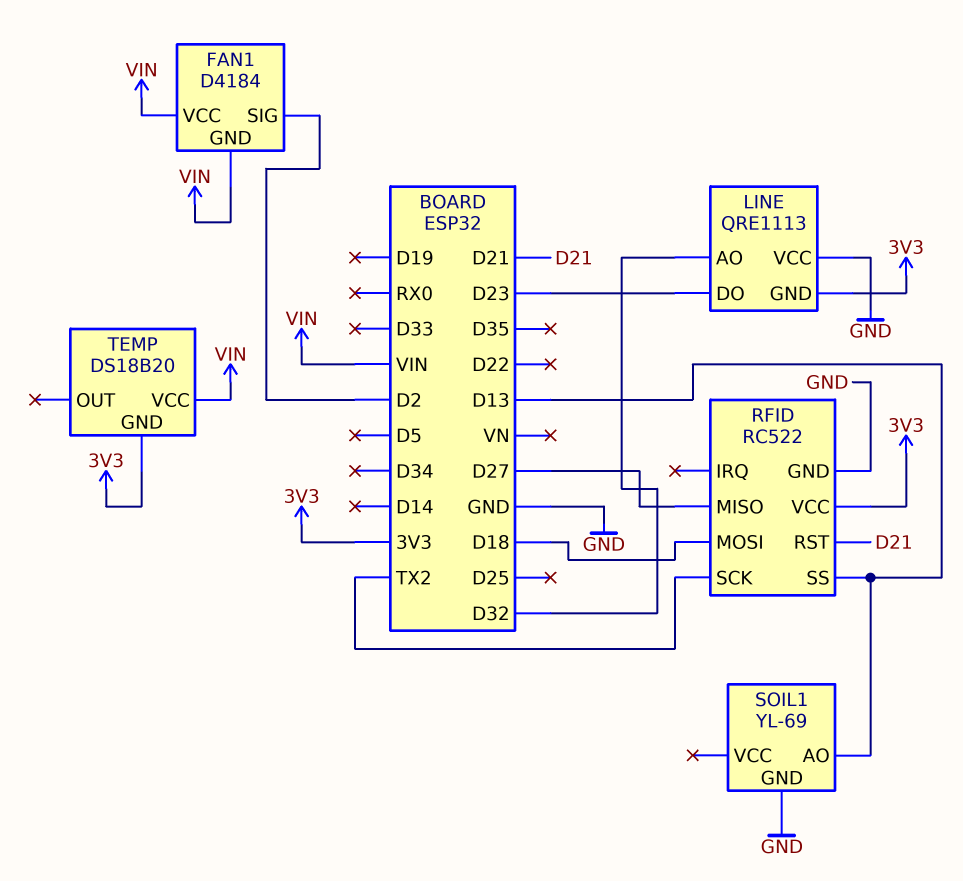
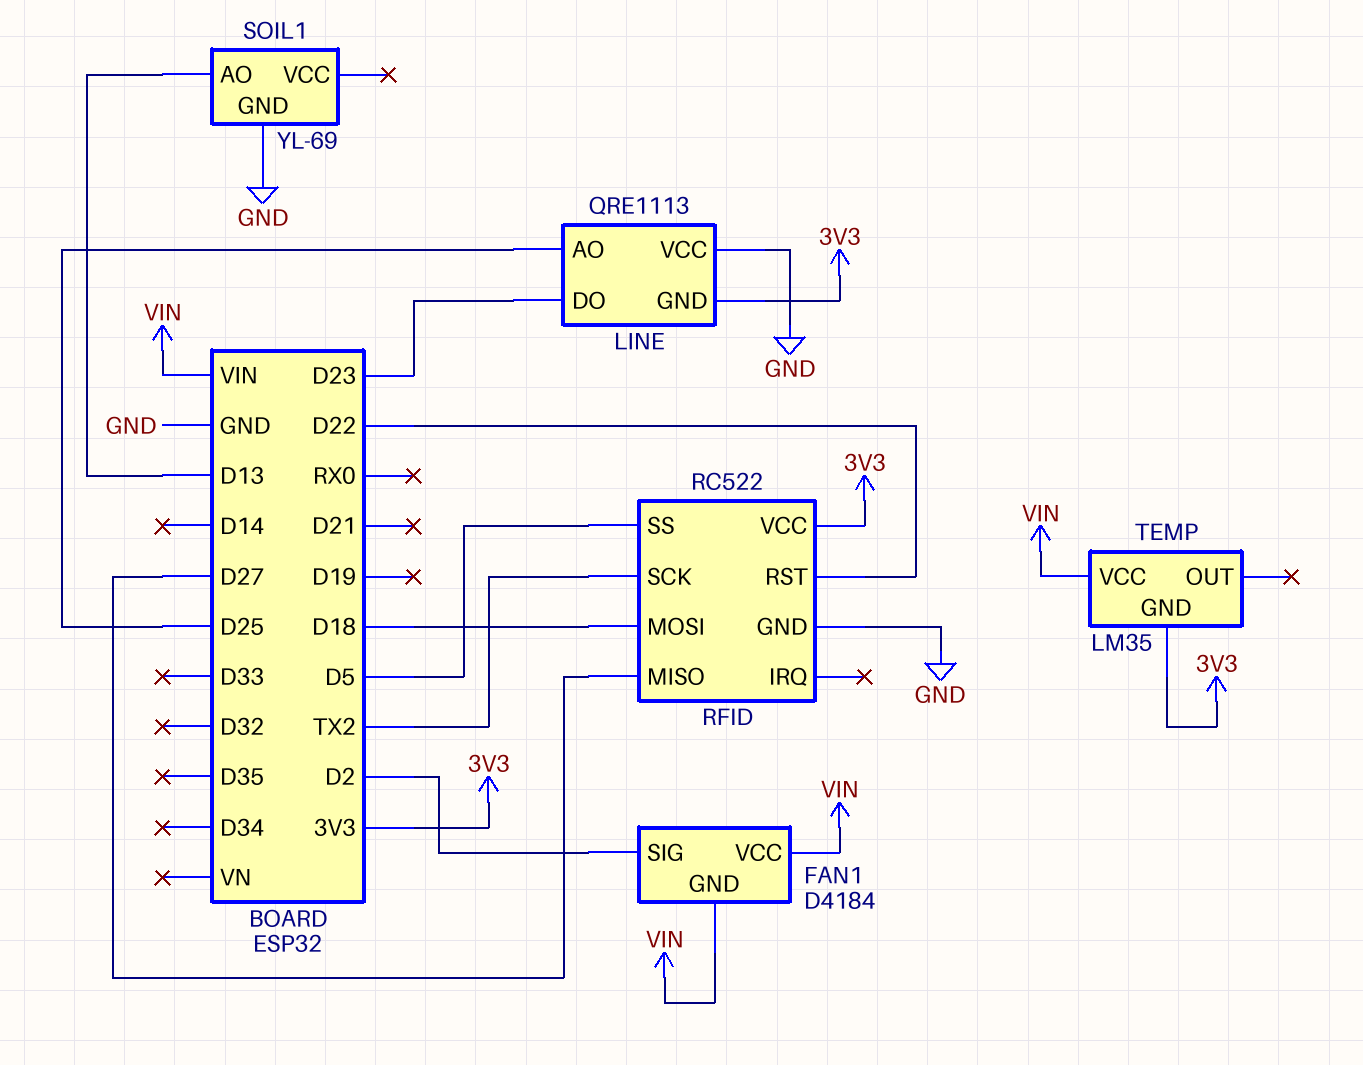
LINE pin AO: D32 -> D25
RFID pin RST: D21 -> D22
RFID pin SS: D13 -> D5
TEMP: DS18B20 -> LM35

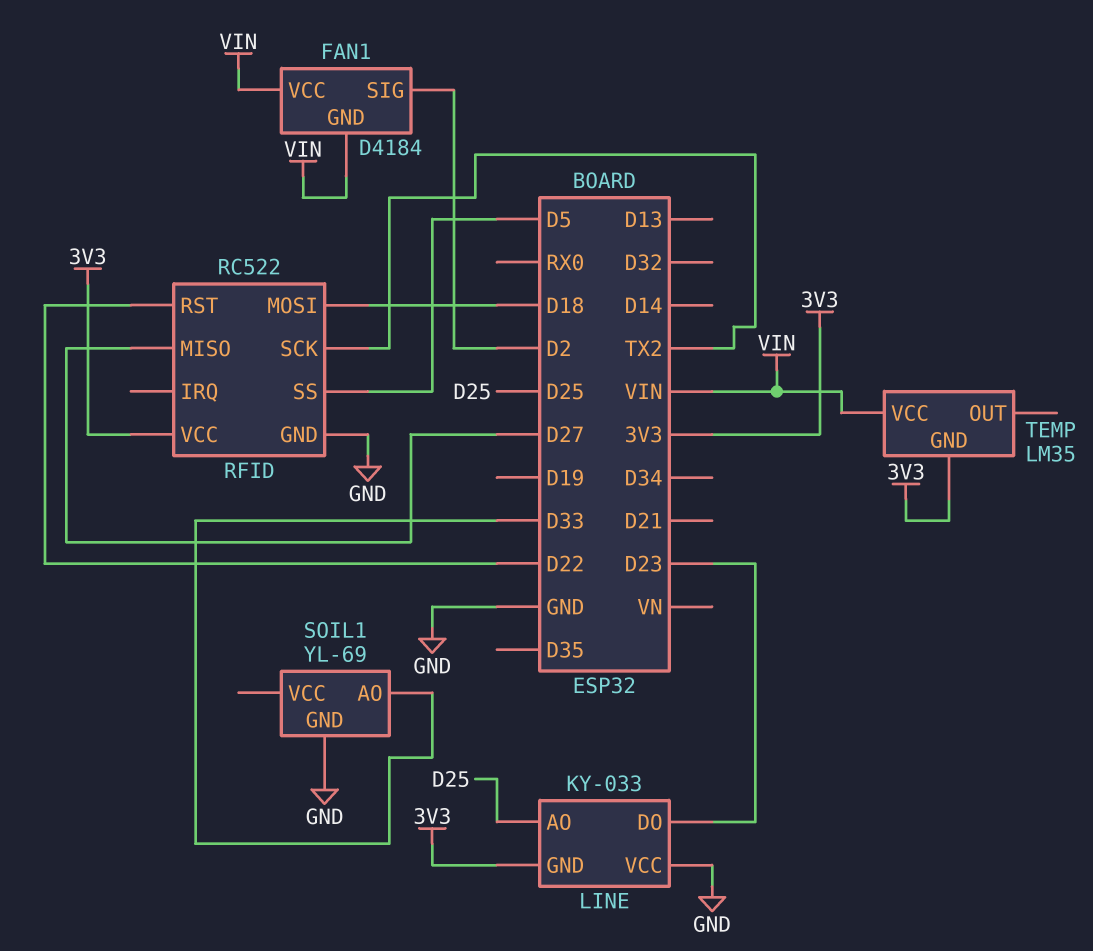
LINE: QRE1113 -> KY-033
SOIL1 pin AO: D13 -> D33

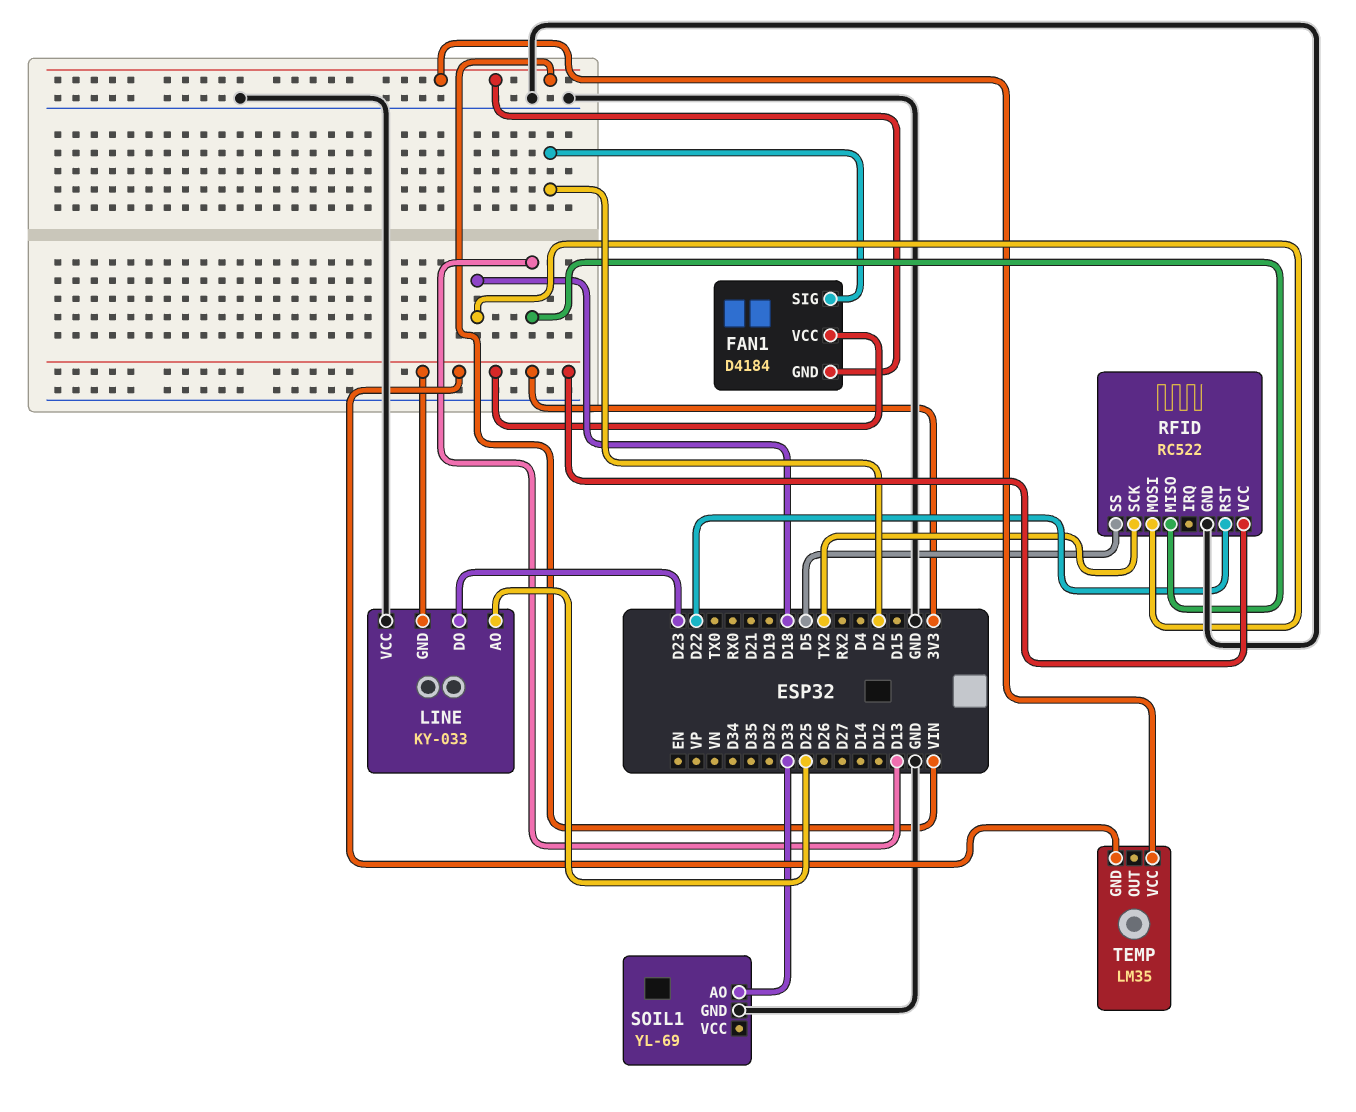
FAN1 pin VCC: VIN -> 3V3
RFID pin MISO: D27 -> D13

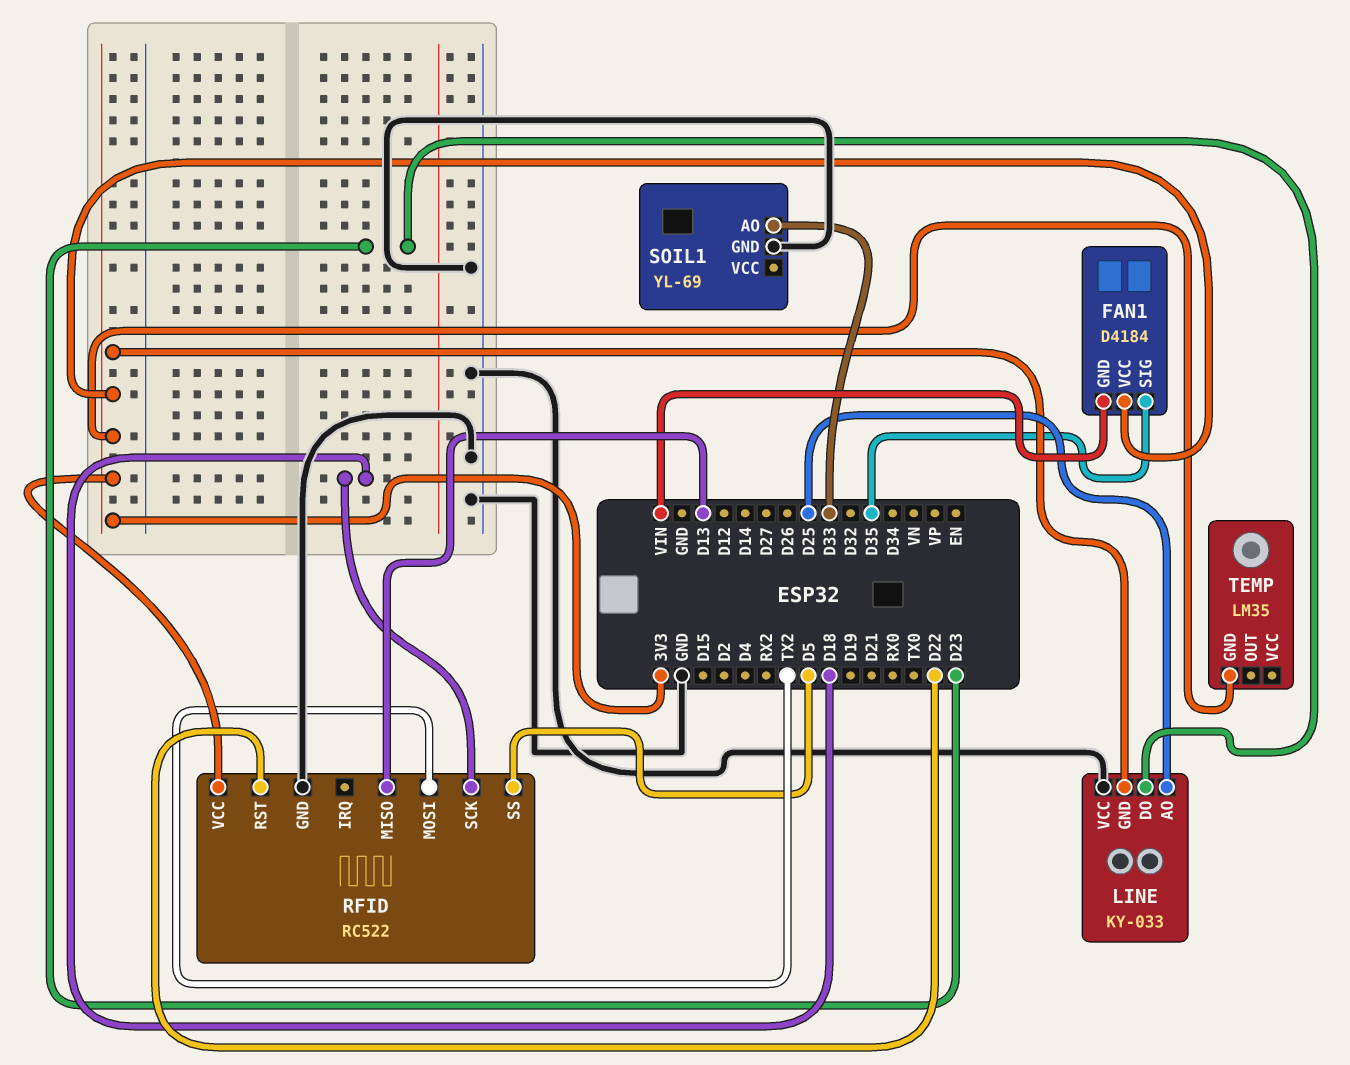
FAN1 pin SIG: D2 -> D35
RFID pin MOSI: D18 -> TX2
RFID pin SCK: TX2 -> D18
TEMP pin VCC: VIN -> none

